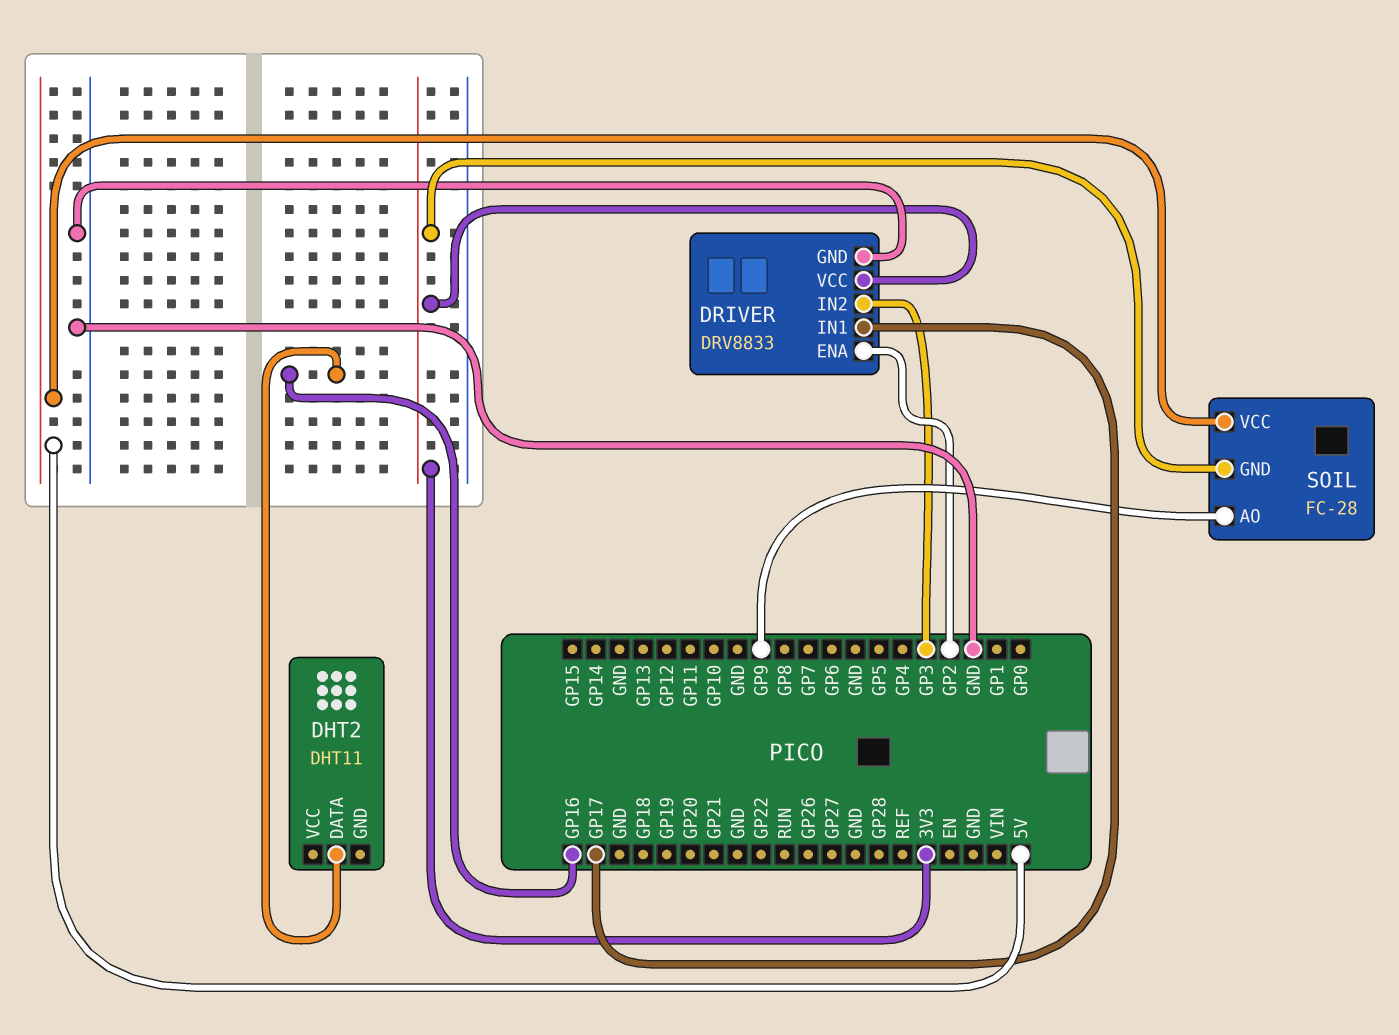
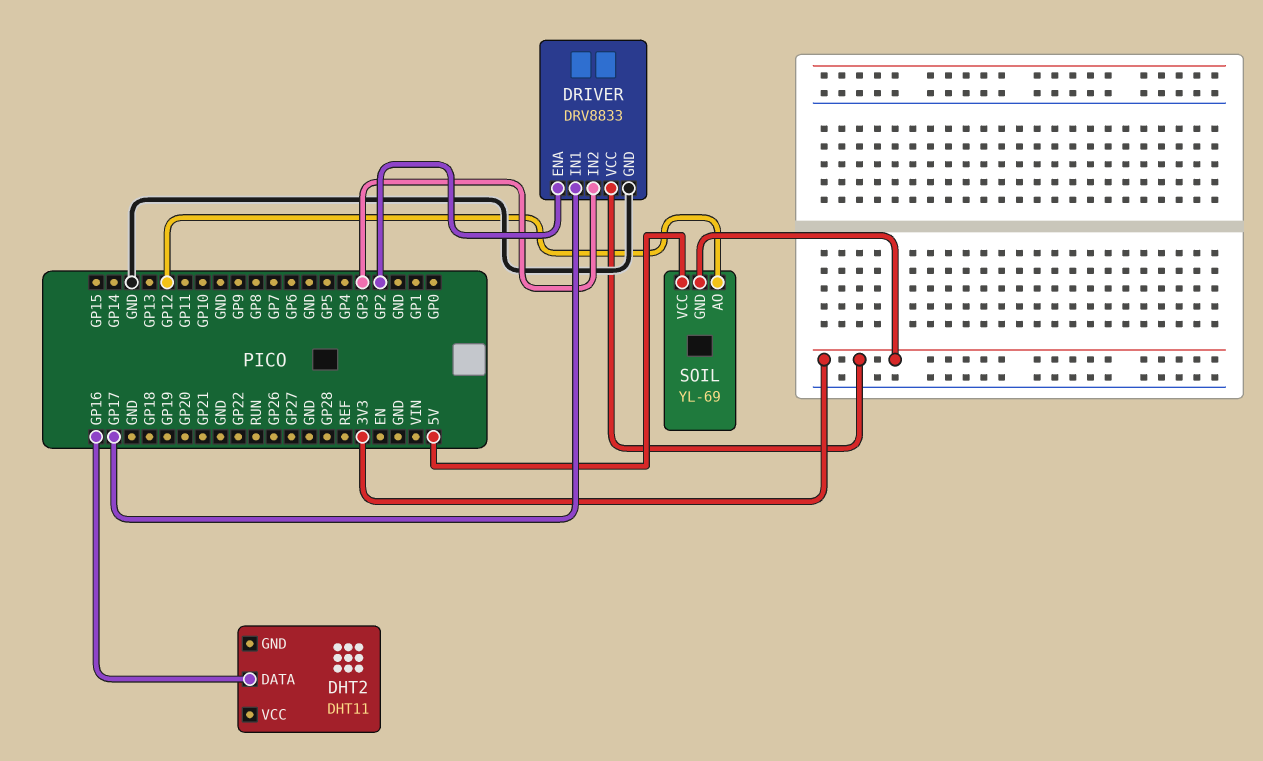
SOIL: FC-28 -> YL-69
SOIL pin AO: GP9 -> GP12

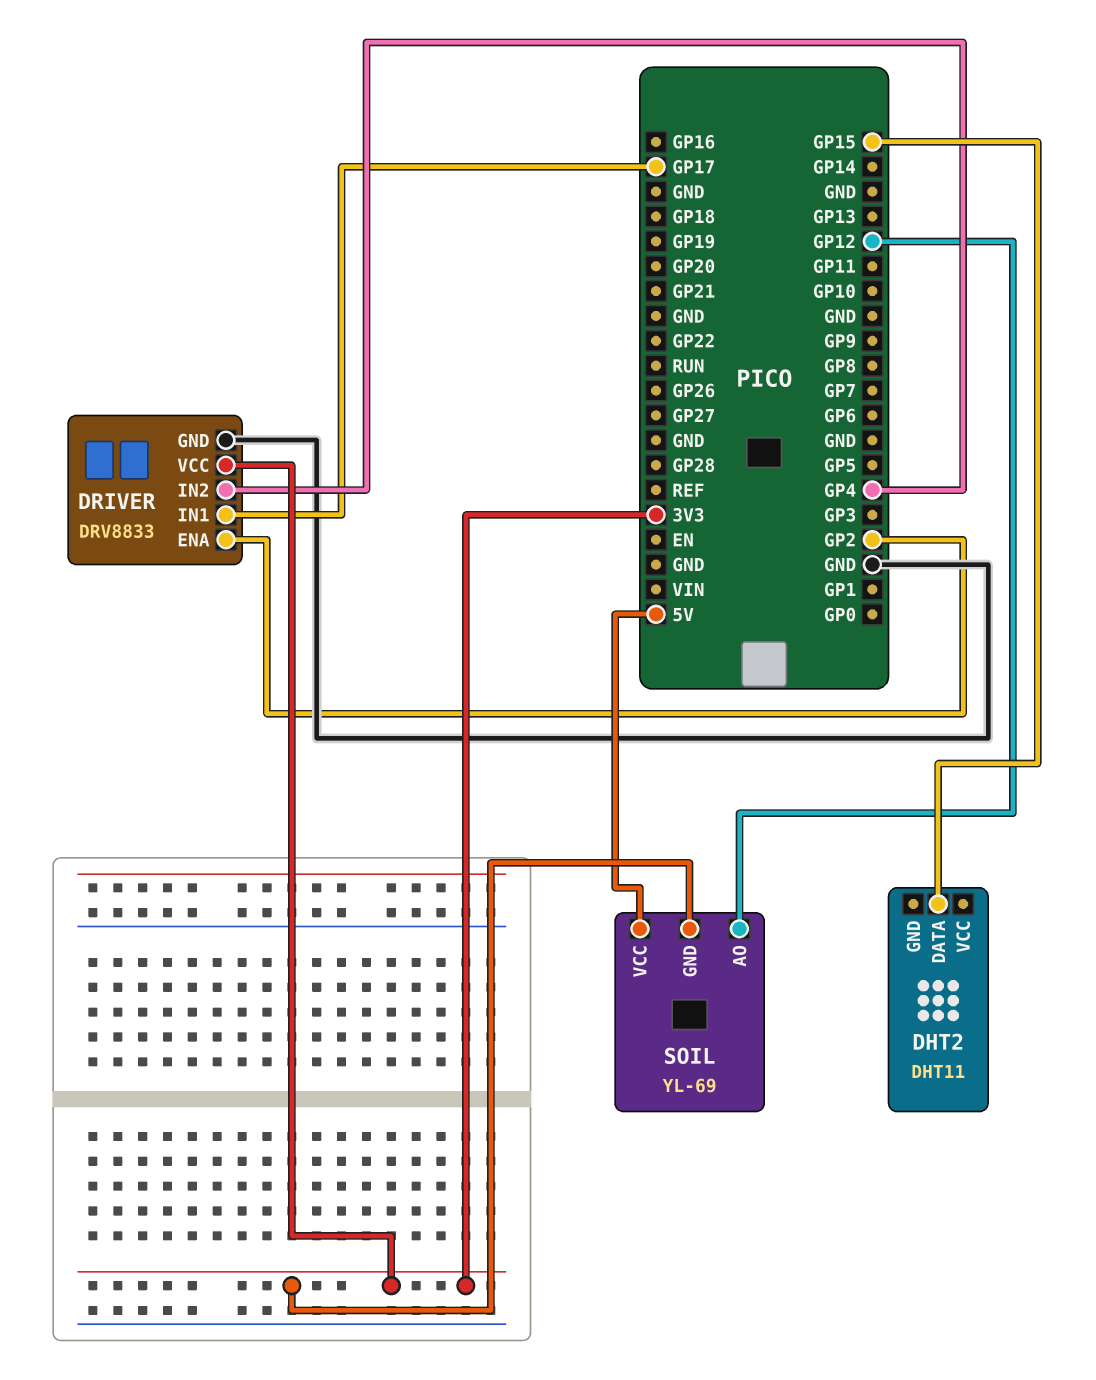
DHT2 pin DATA: GP16 -> GP15
DRIVER pin IN2: GP3 -> GP4

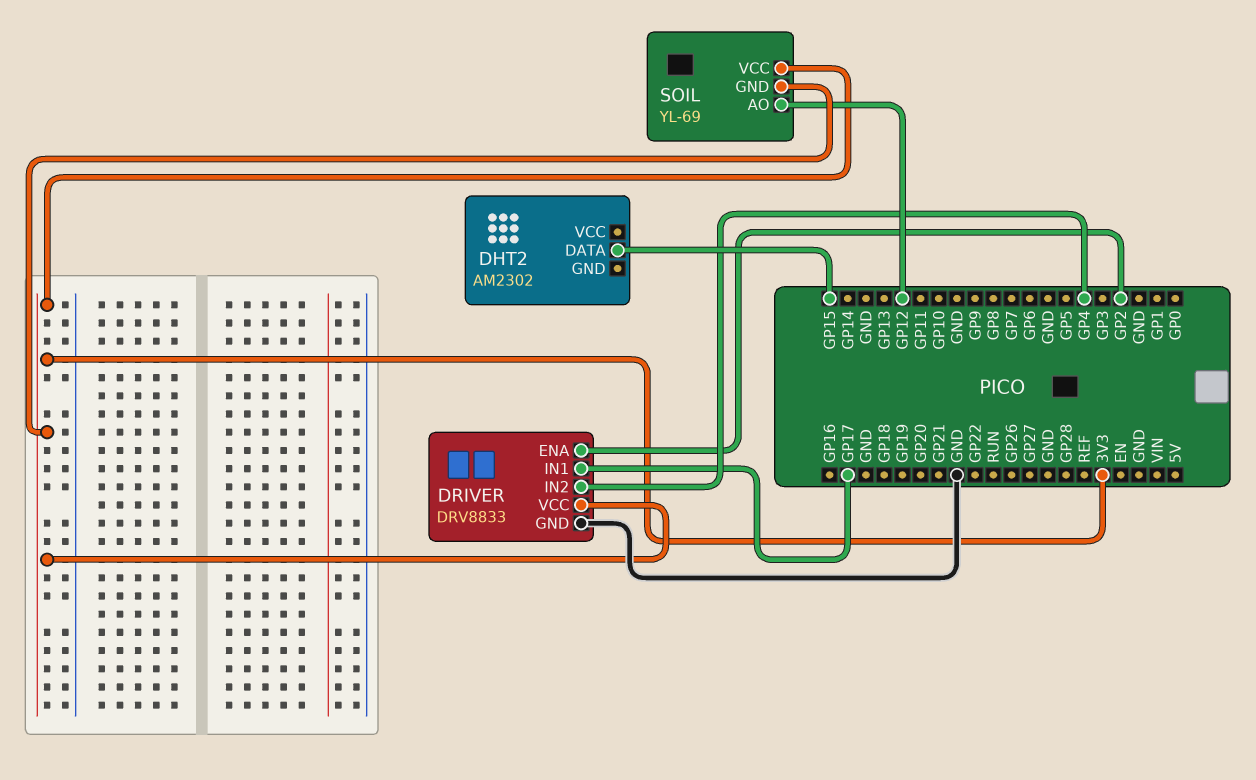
DHT2: DHT11 -> AM2302
SOIL pin VCC: 5V -> 3V3

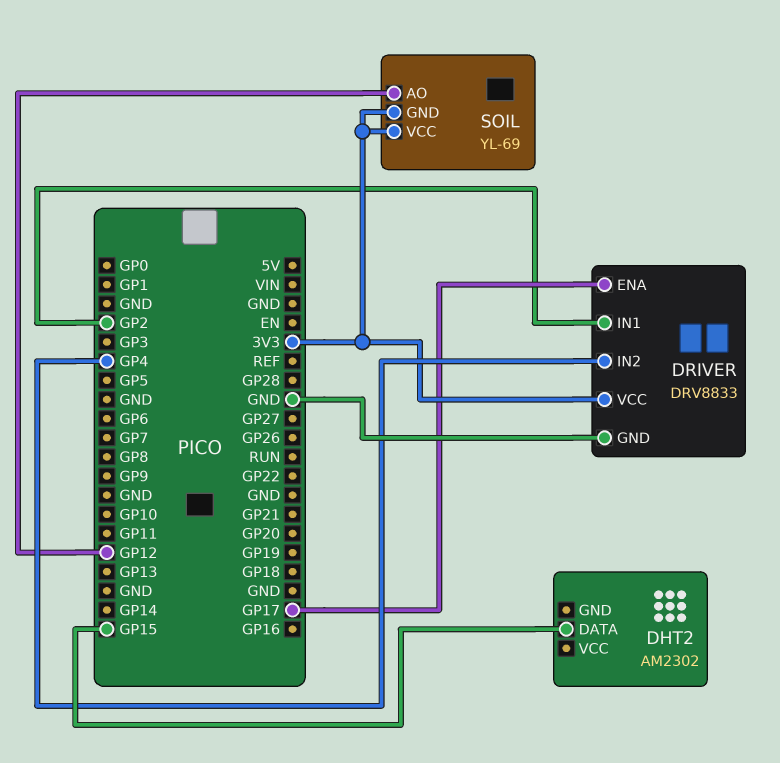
DRIVER pin ENA: GP2 -> GP17
DRIVER pin IN1: GP17 -> GP2

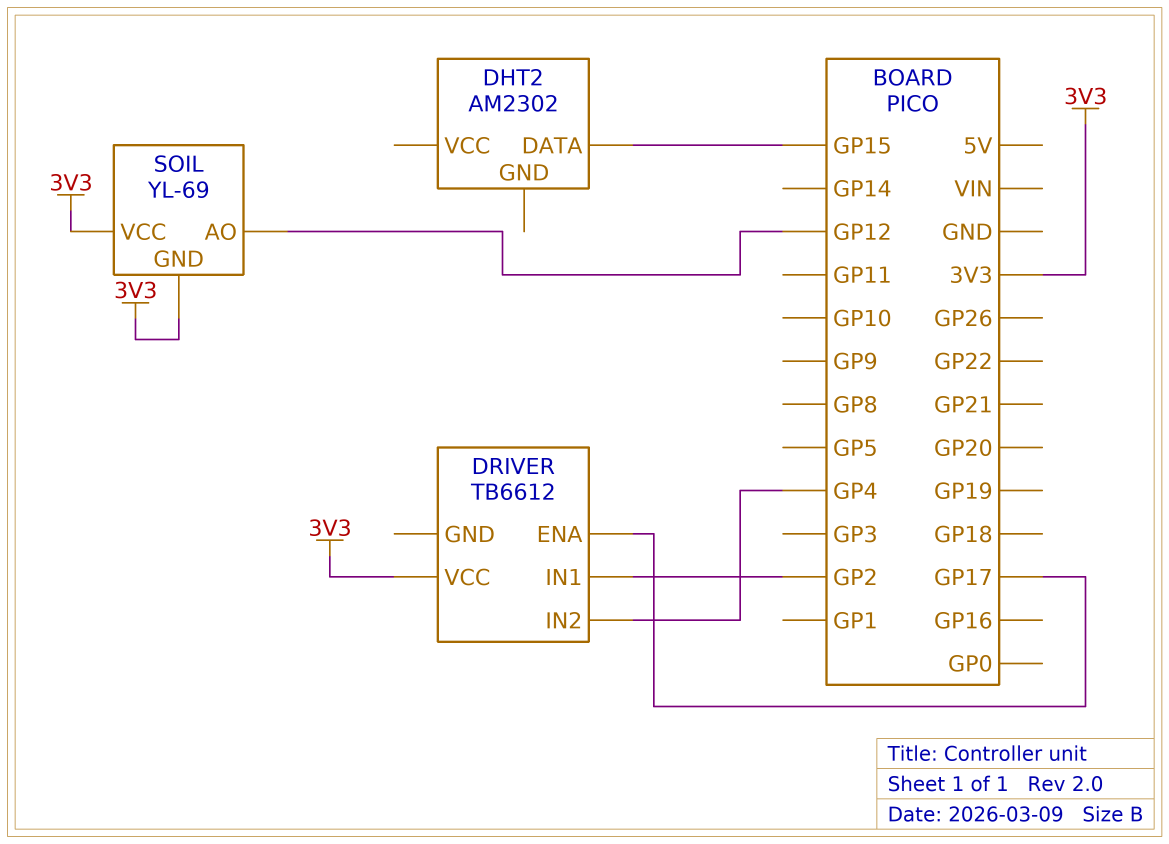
DRIVER: DRV8833 -> TB6612
DRIVER pin GND: GND -> none

